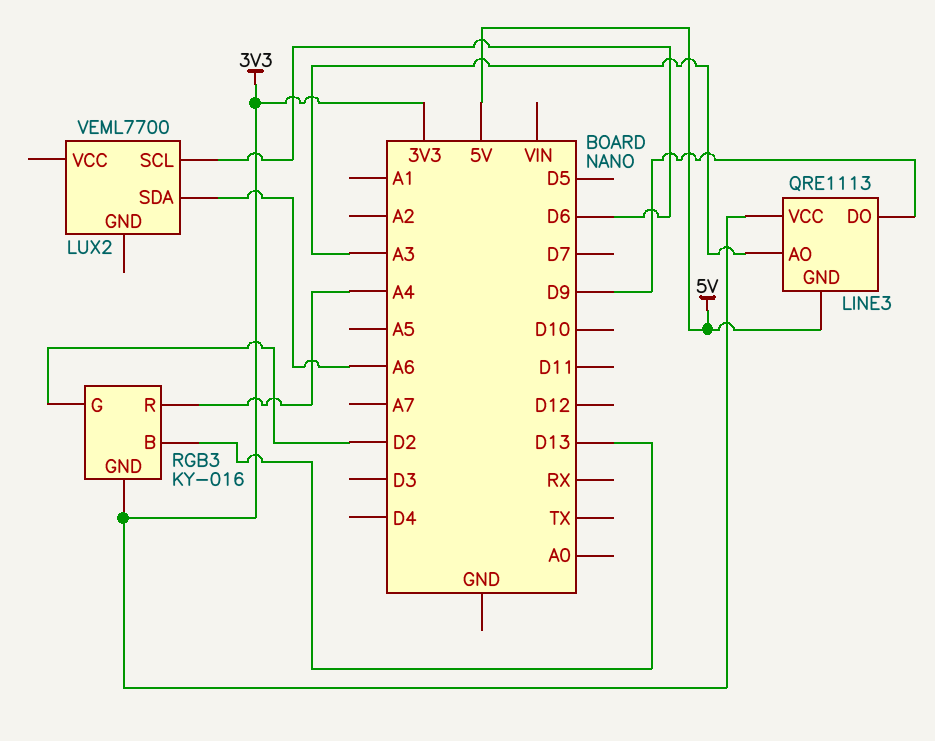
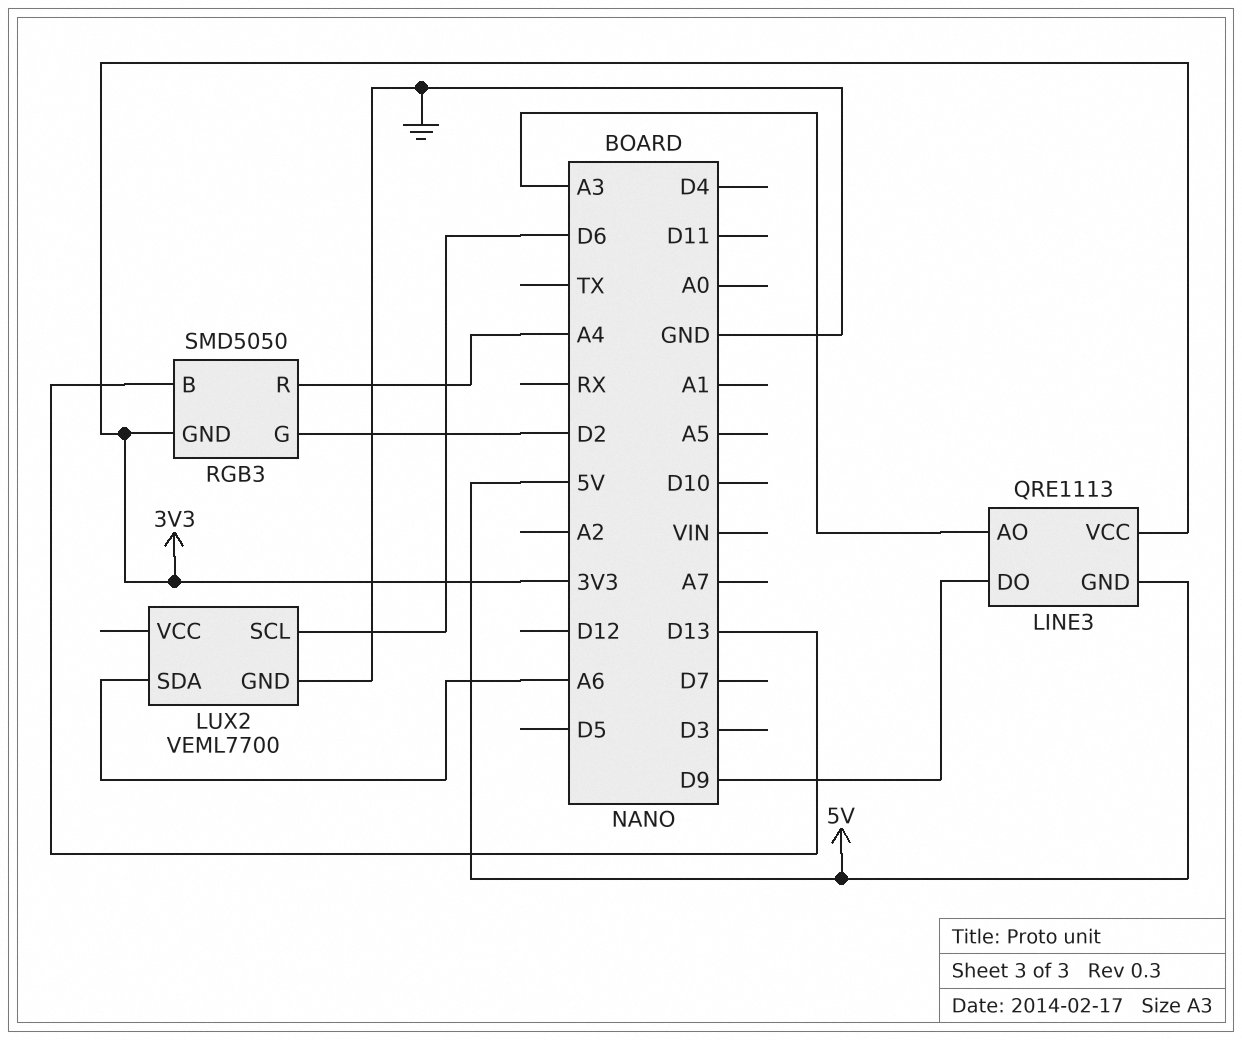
LUX2 pin GND: none -> GND
RGB3: KY-016 -> SMD5050

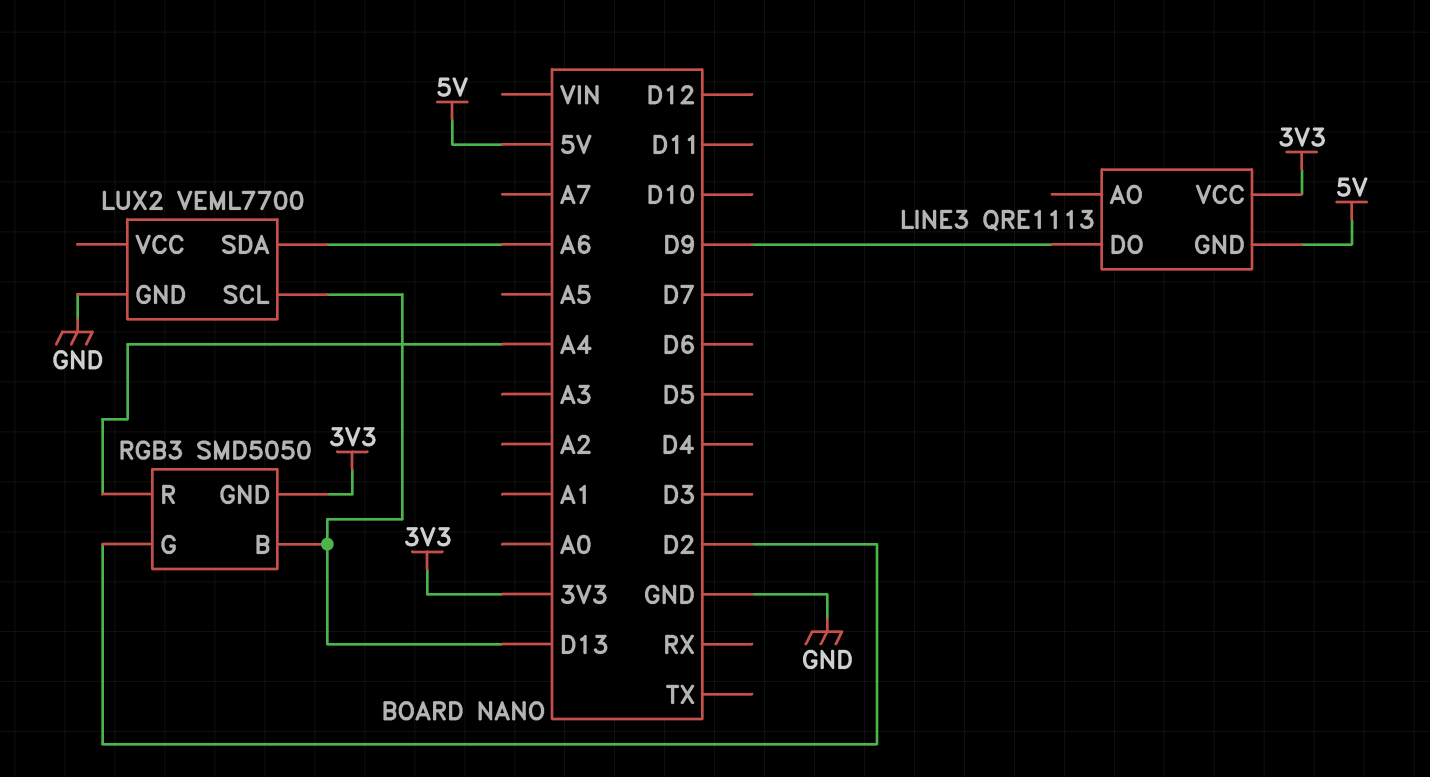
LINE3 pin AO: A3 -> none
LUX2 pin SCL: D6 -> D13

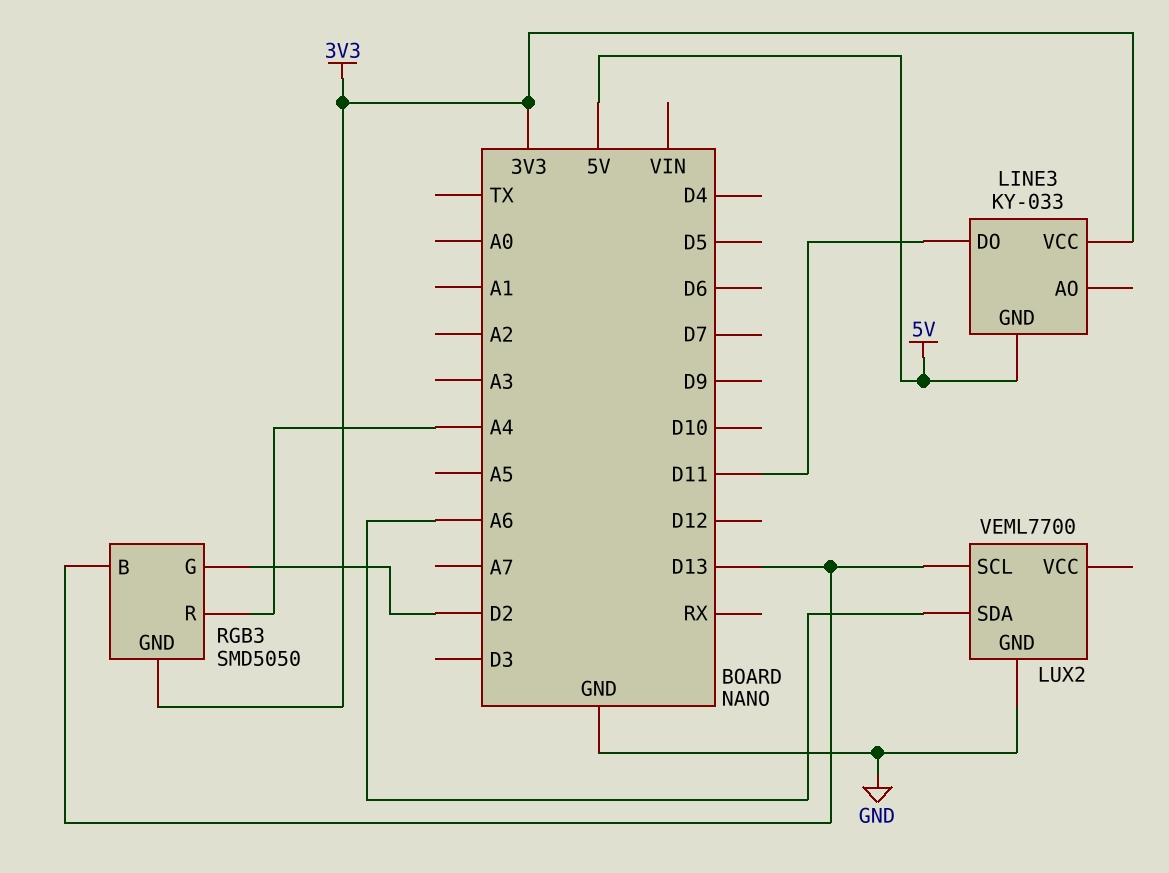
LINE3: QRE1113 -> KY-033
LINE3 pin DO: D9 -> D11

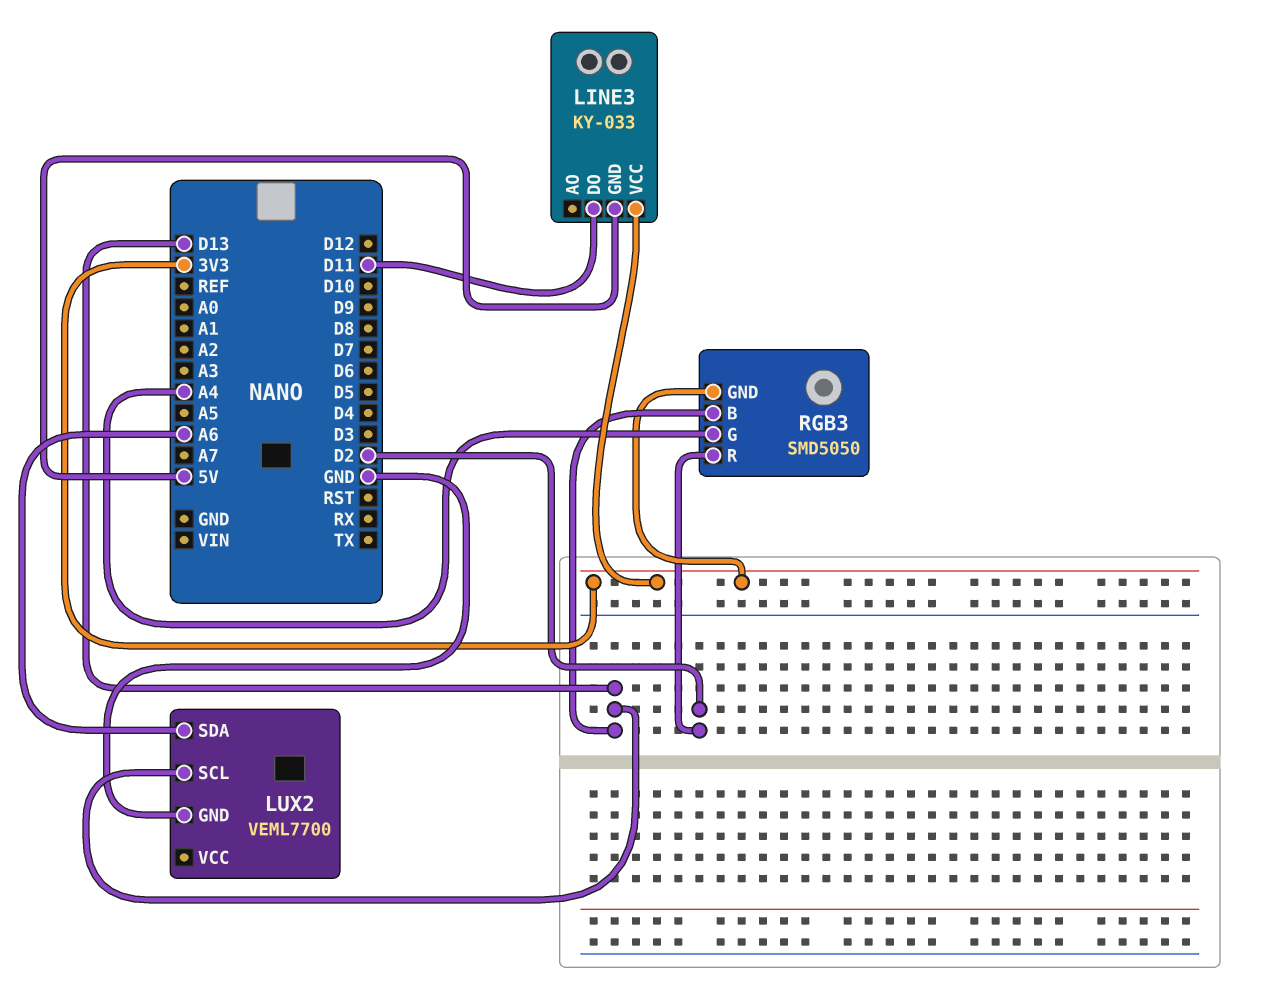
RGB3 pin G: D2 -> A4
RGB3 pin R: A4 -> D2

